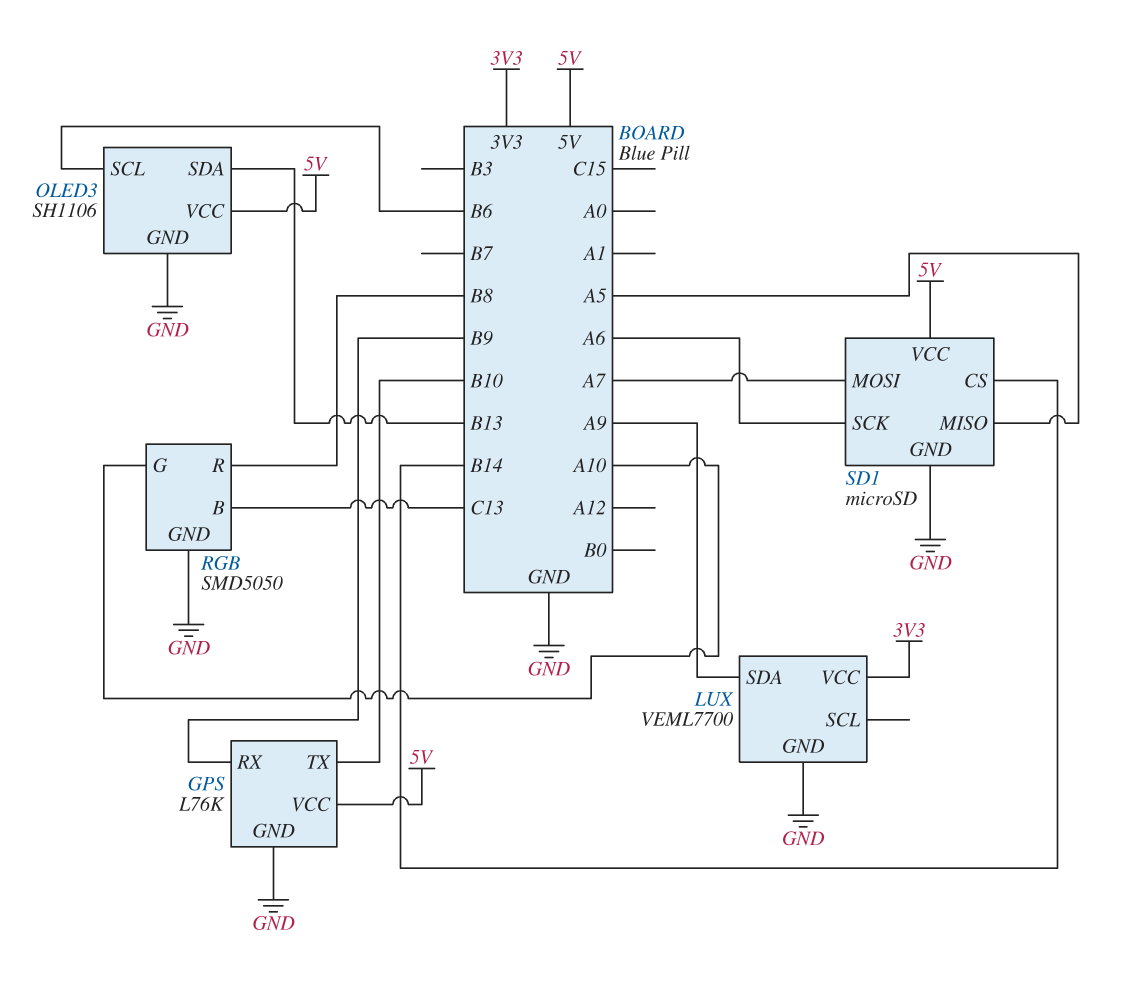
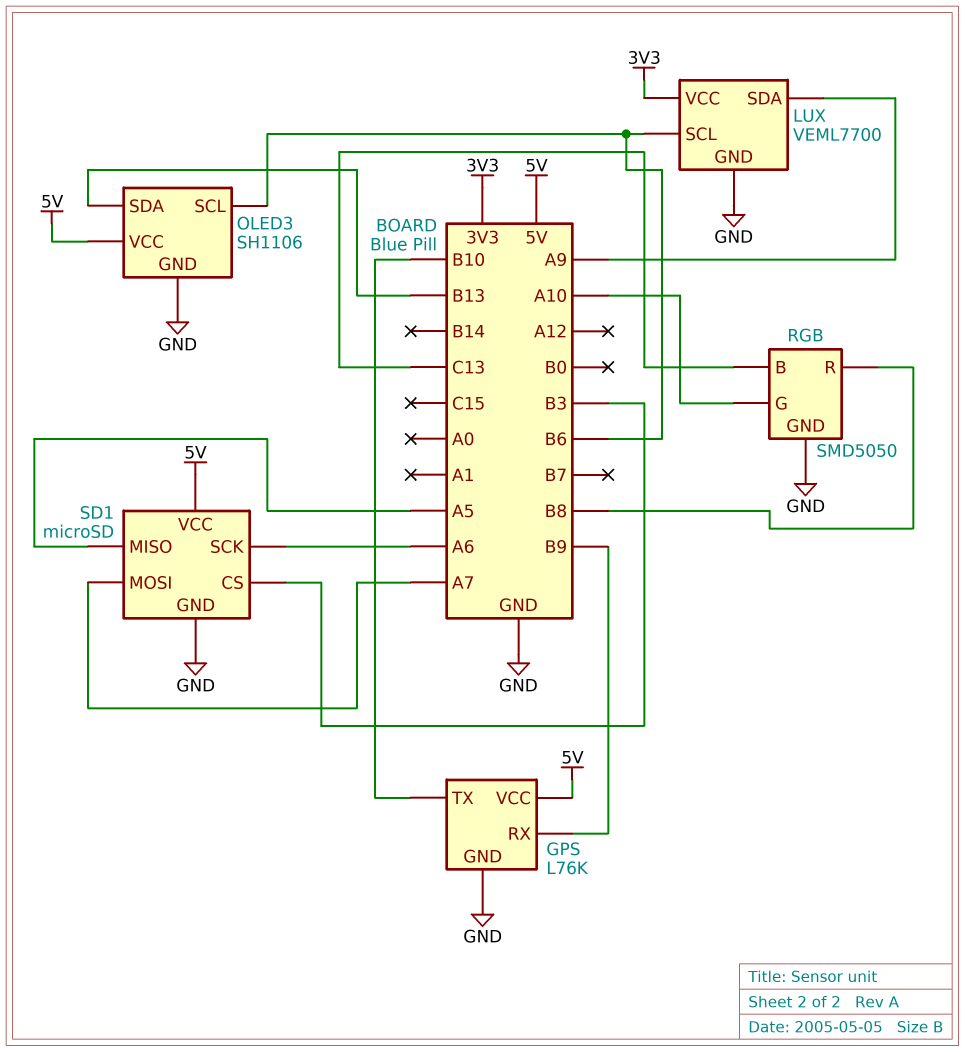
LUX pin SCL: none -> B6
SD1 pin CS: B14 -> B3

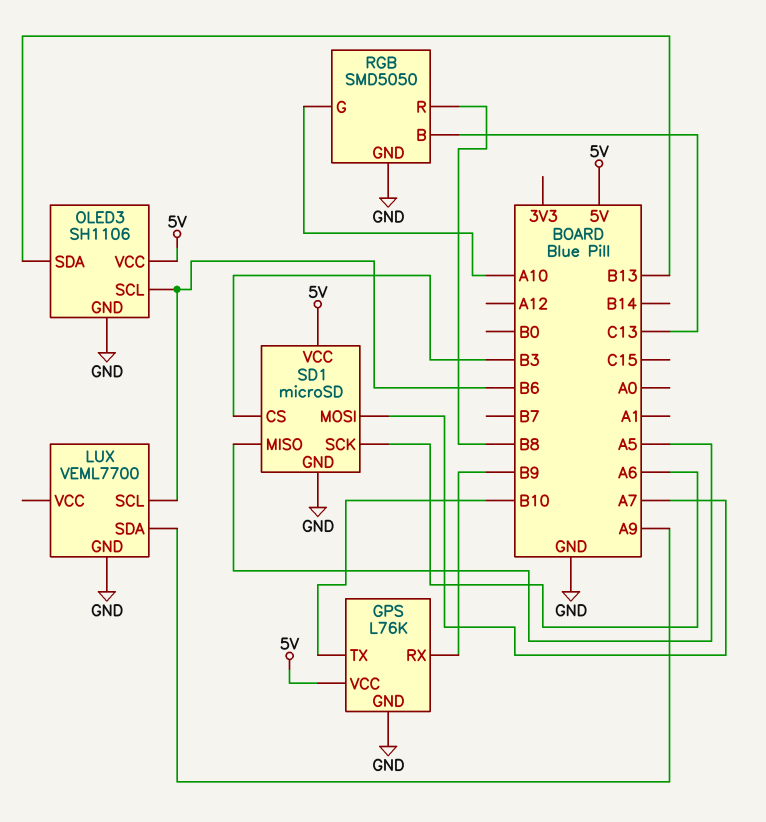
LUX pin VCC: 3V3 -> none

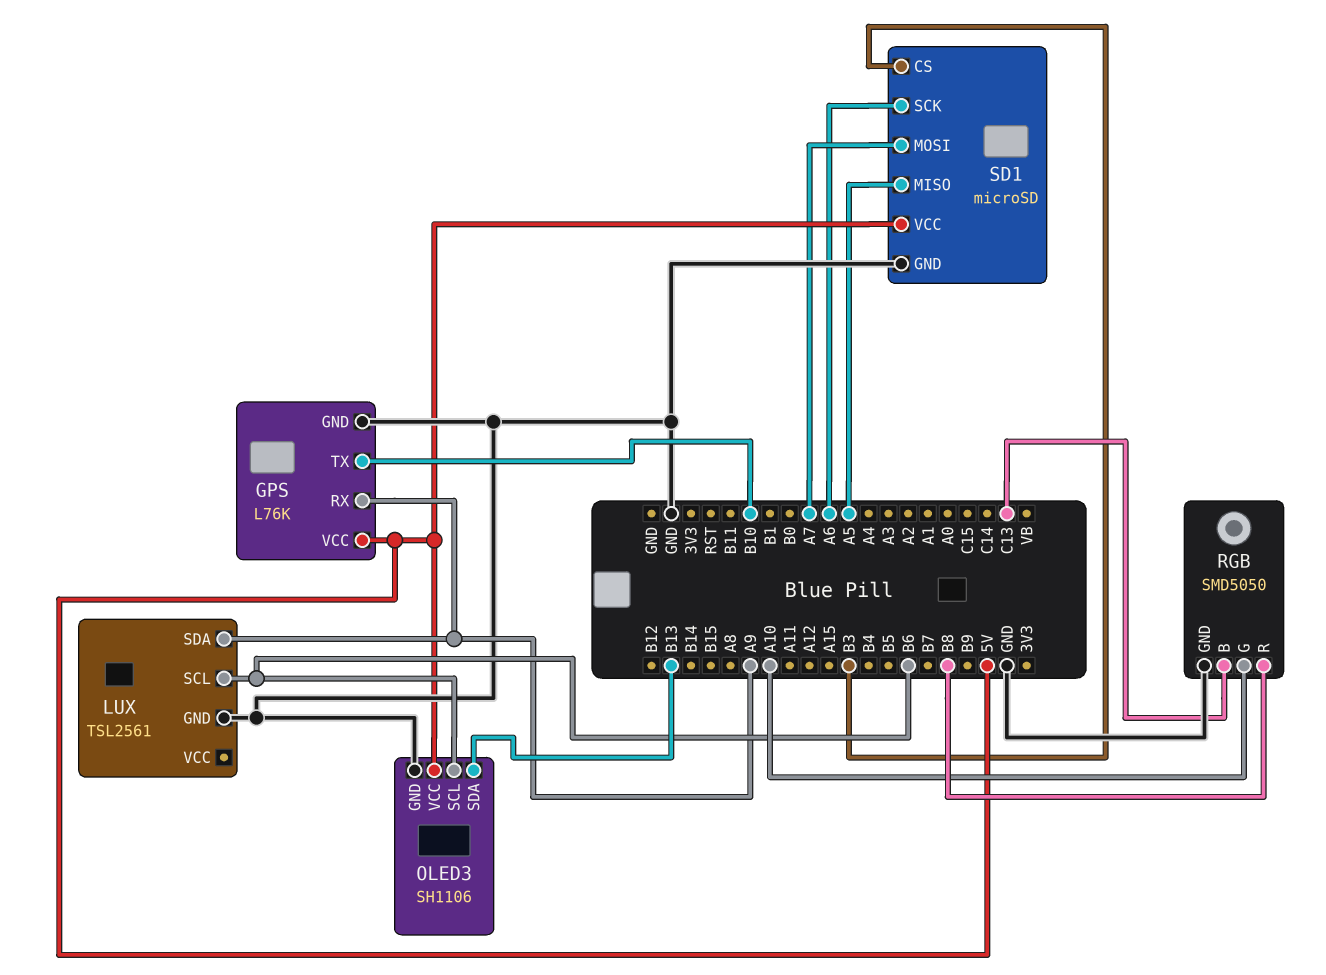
GPS pin RX: B9 -> A9
LUX: VEML7700 -> TSL2561

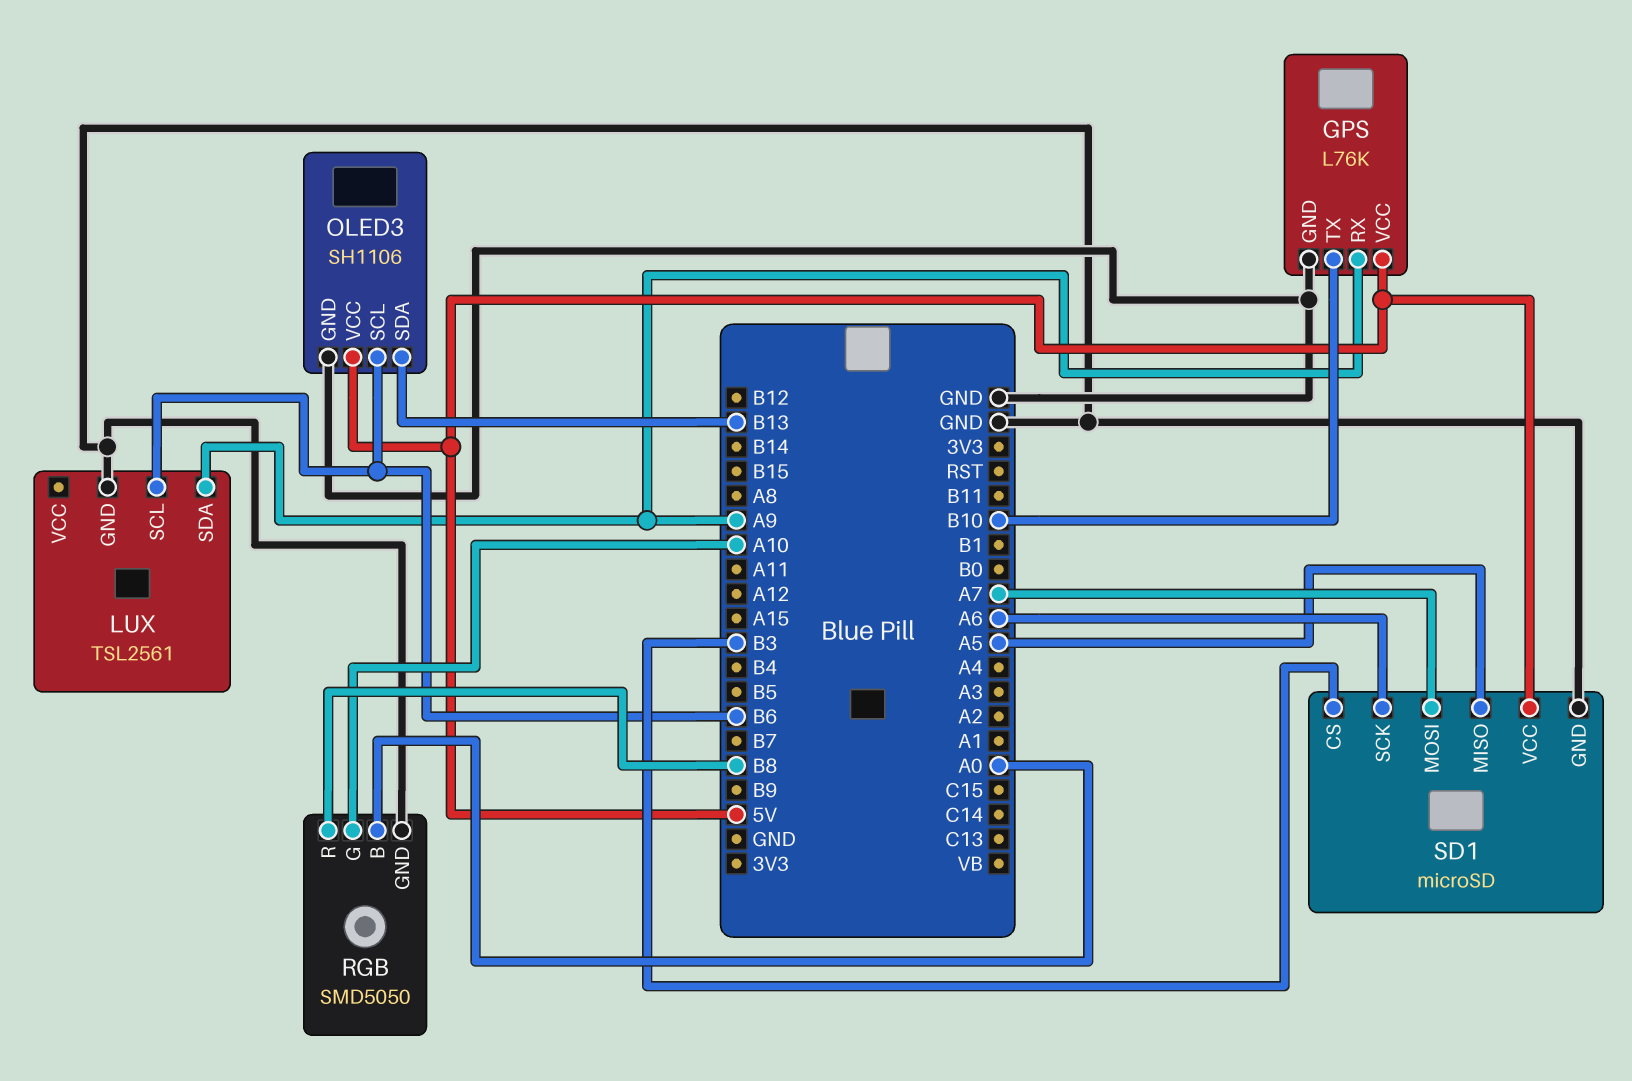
RGB pin B: C13 -> A0

